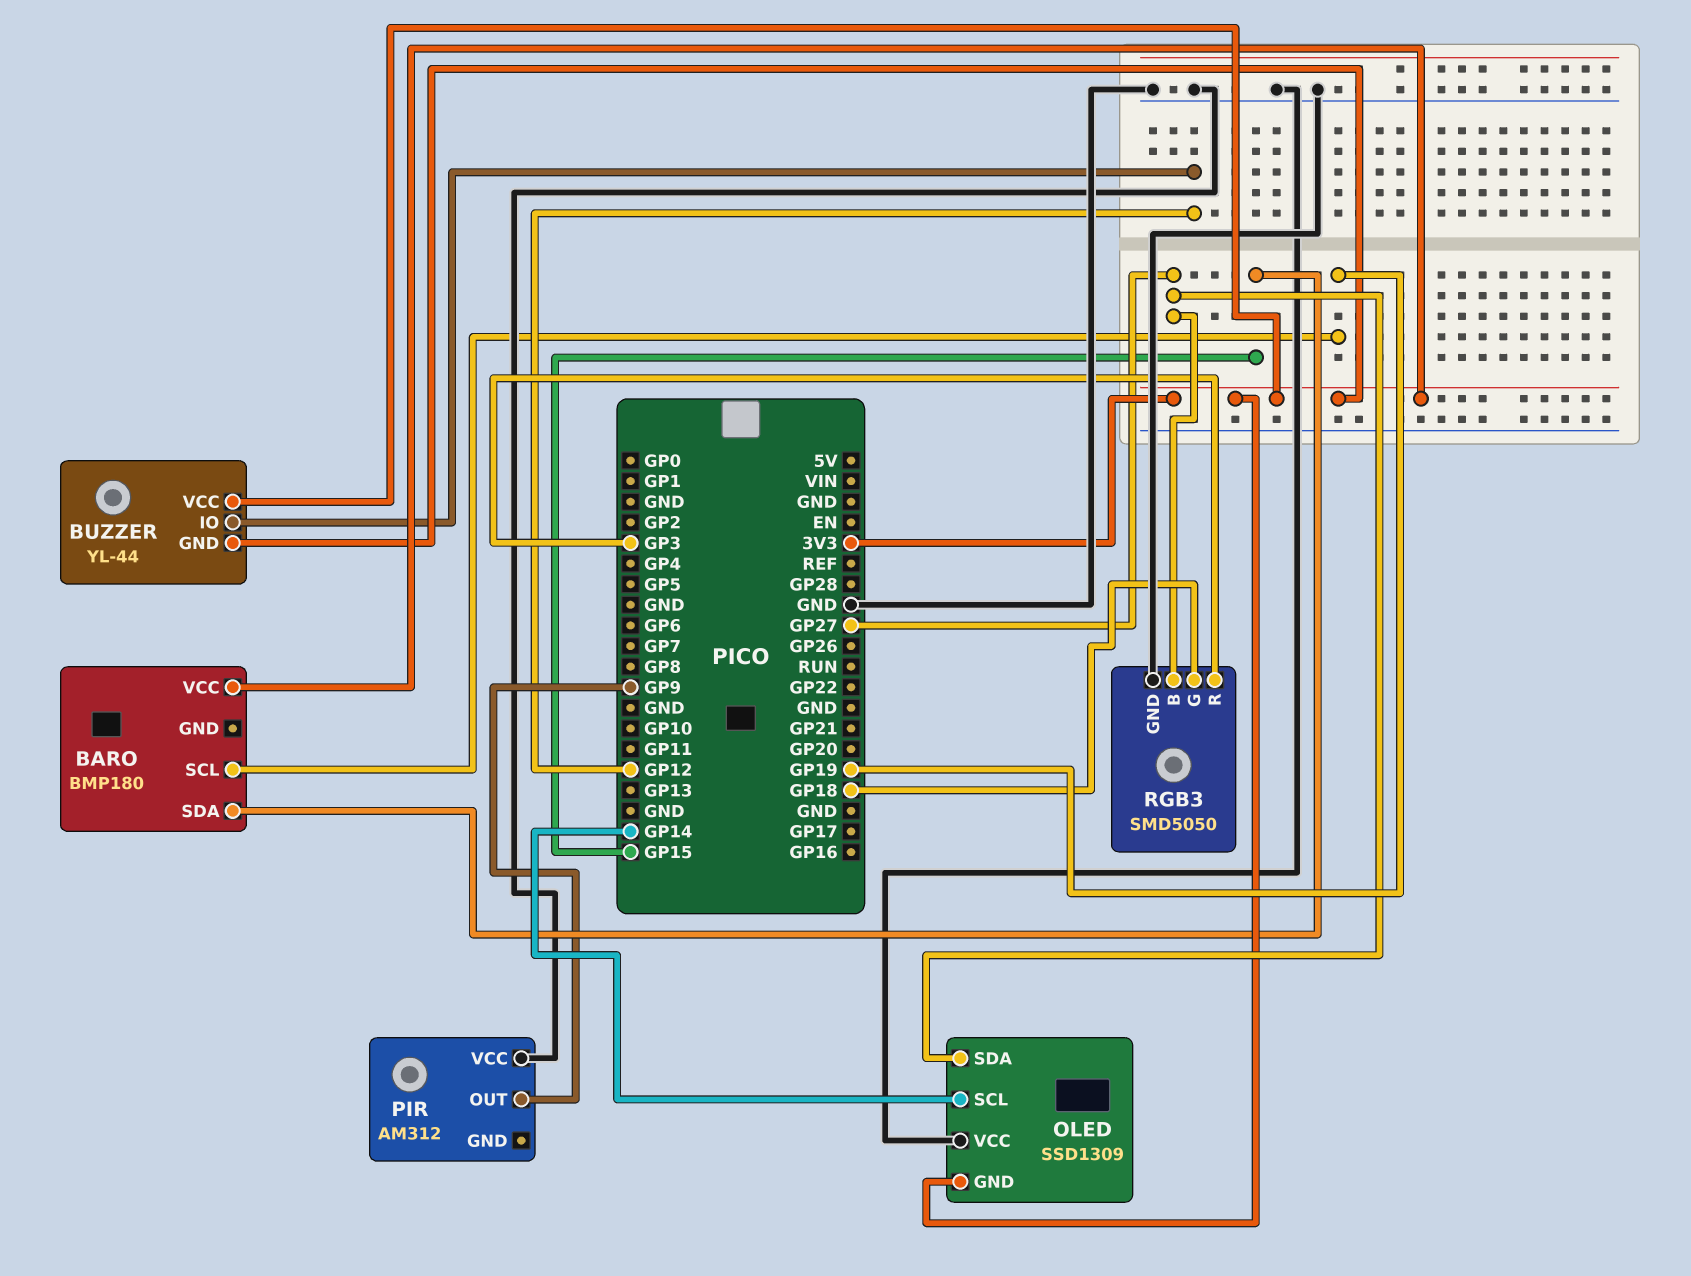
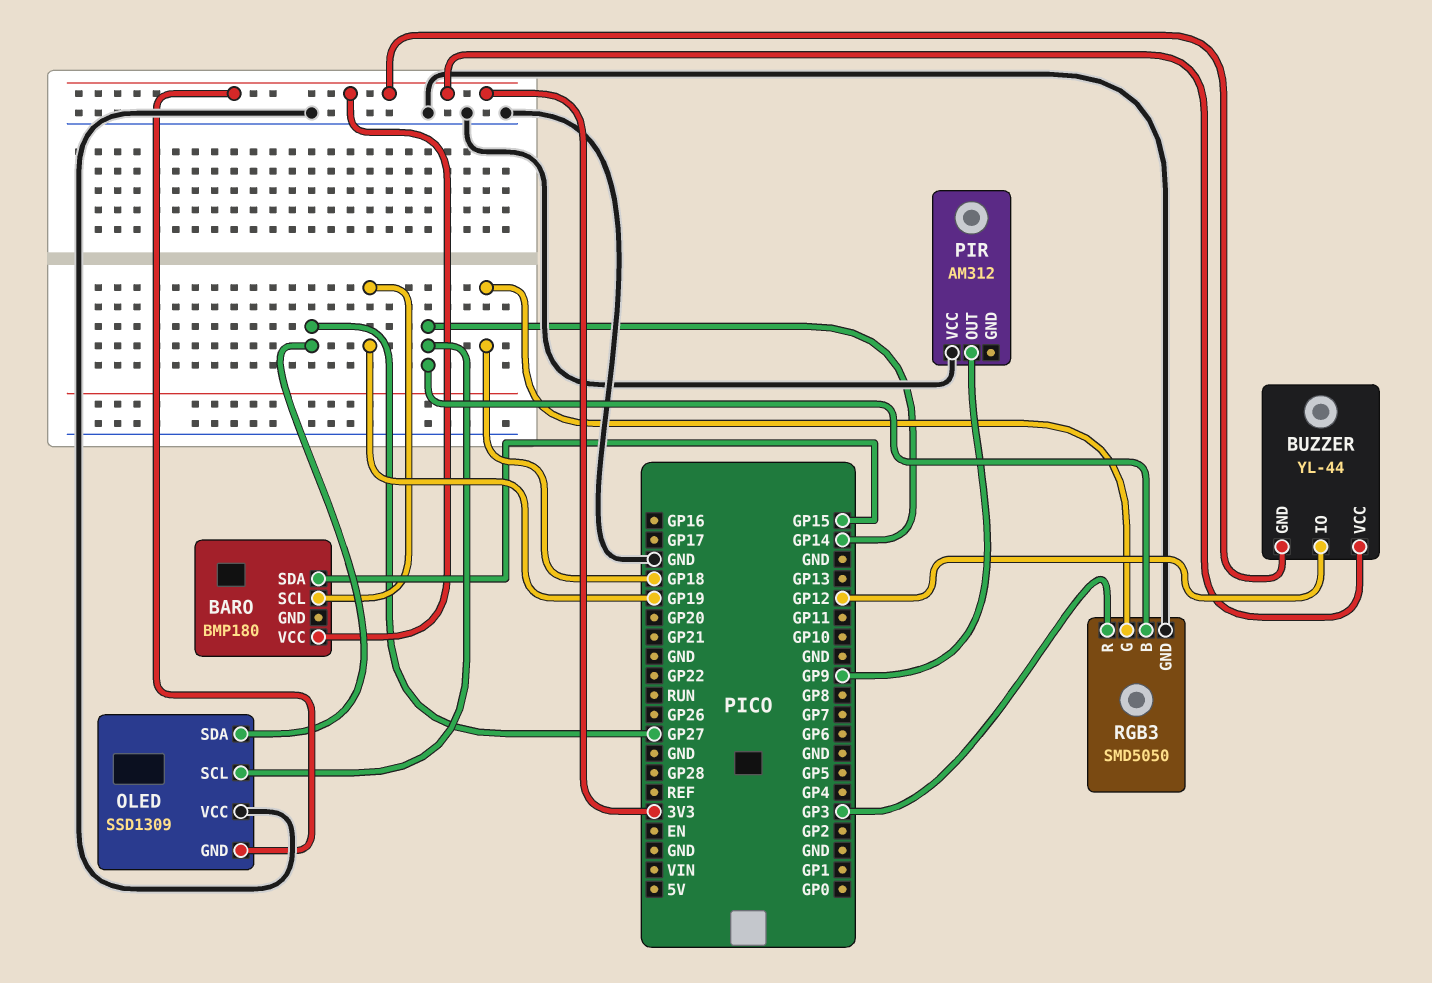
RGB3 pin B: GP27 -> GP14

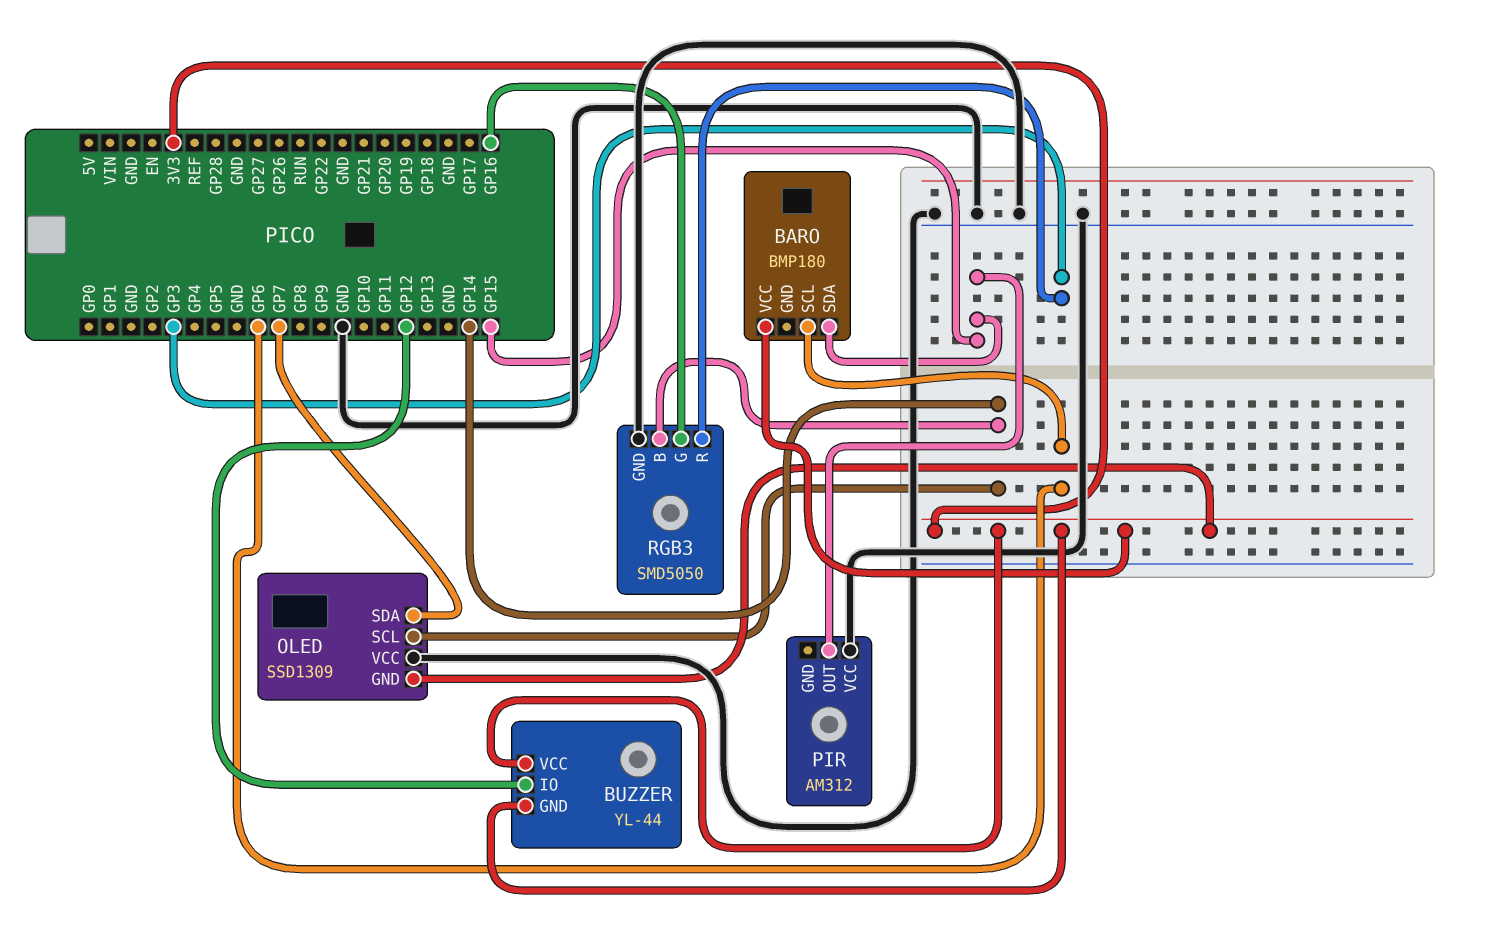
BARO pin SCL: GP19 -> GP6
OLED pin SDA: GP27 -> GP7
PIR pin OUT: GP9 -> GP15
RGB3 pin G: GP18 -> GP16

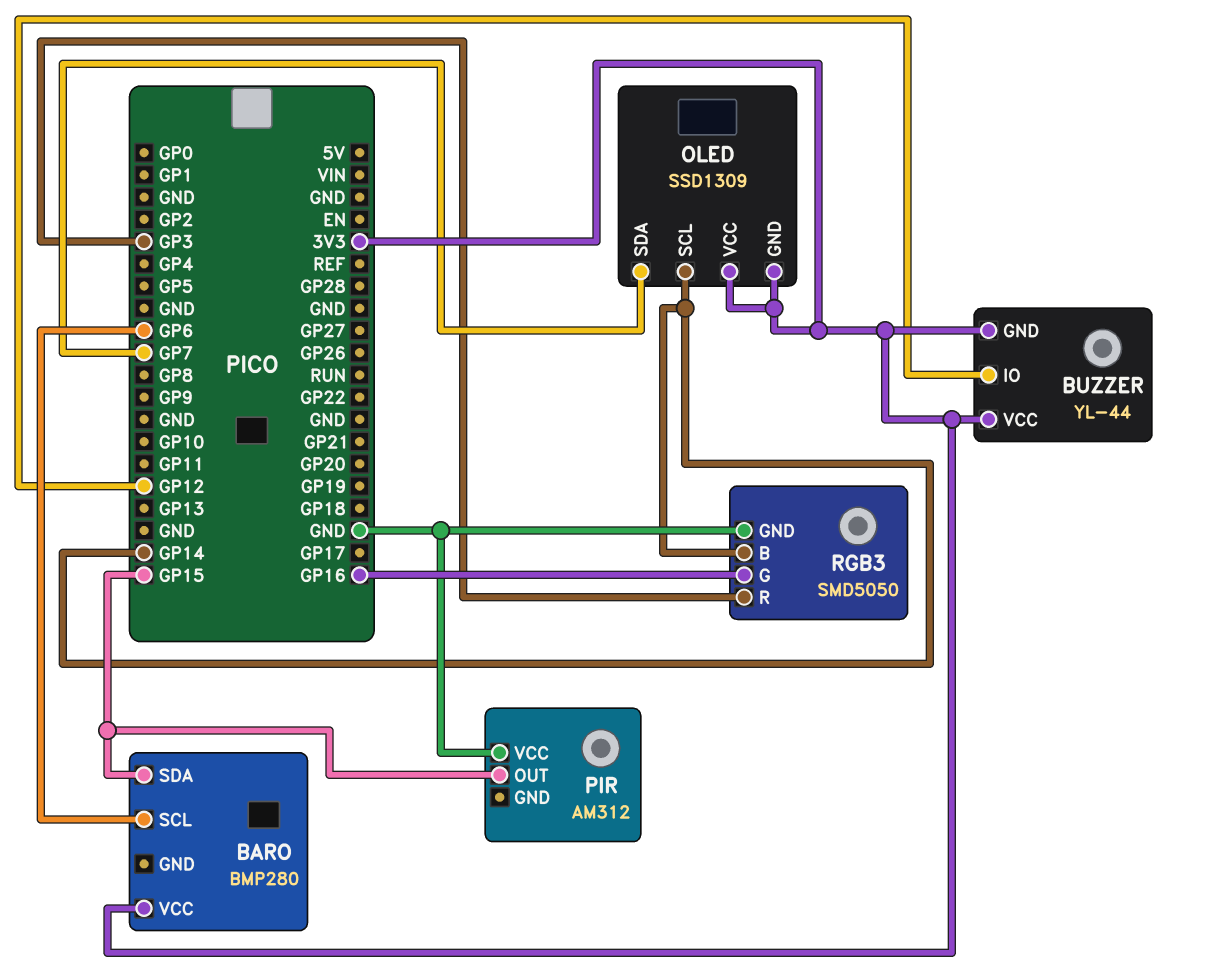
BARO: BMP180 -> BMP280
OLED pin VCC: GND -> 3V3

